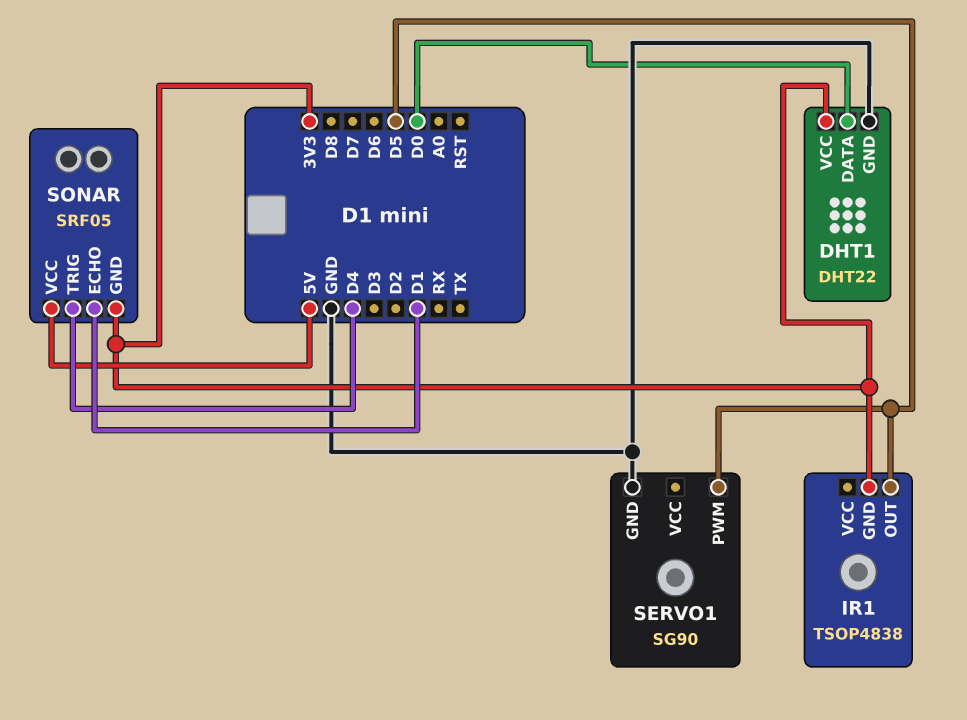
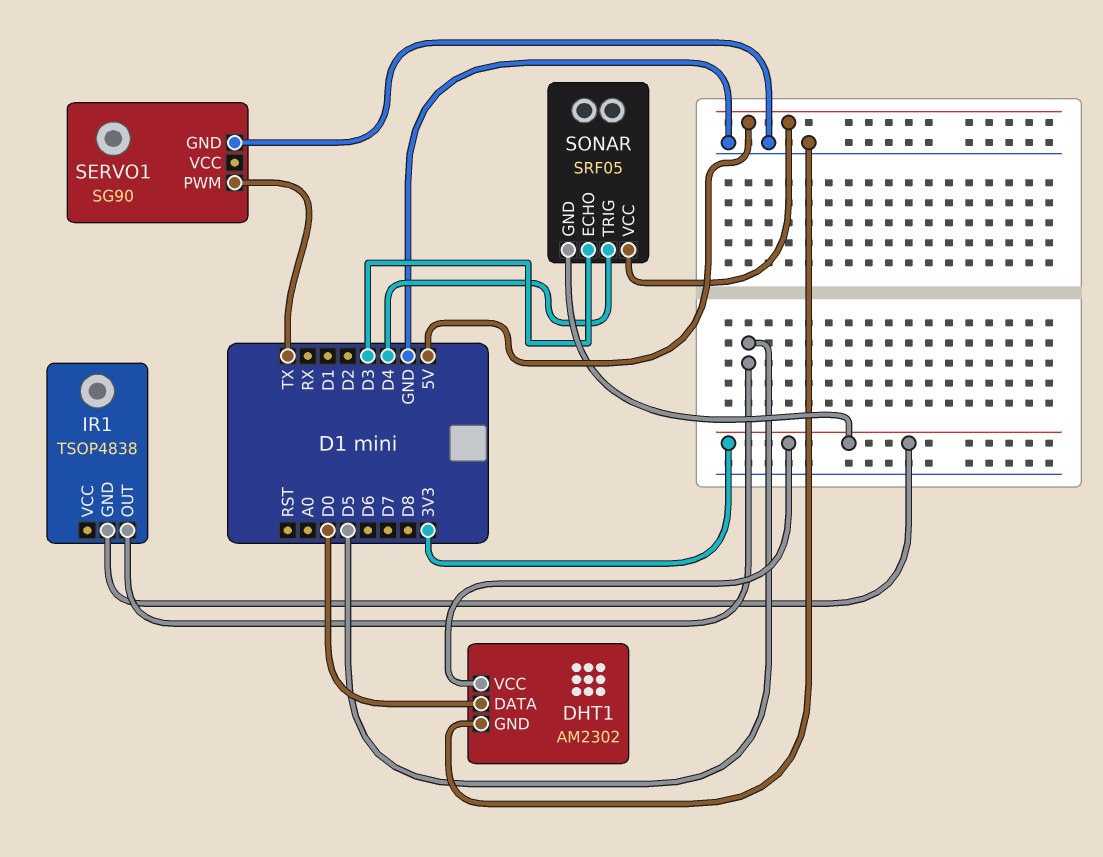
DHT1: DHT22 -> AM2302
SERVO1 pin PWM: D5 -> TX
SONAR pin ECHO: D1 -> D3

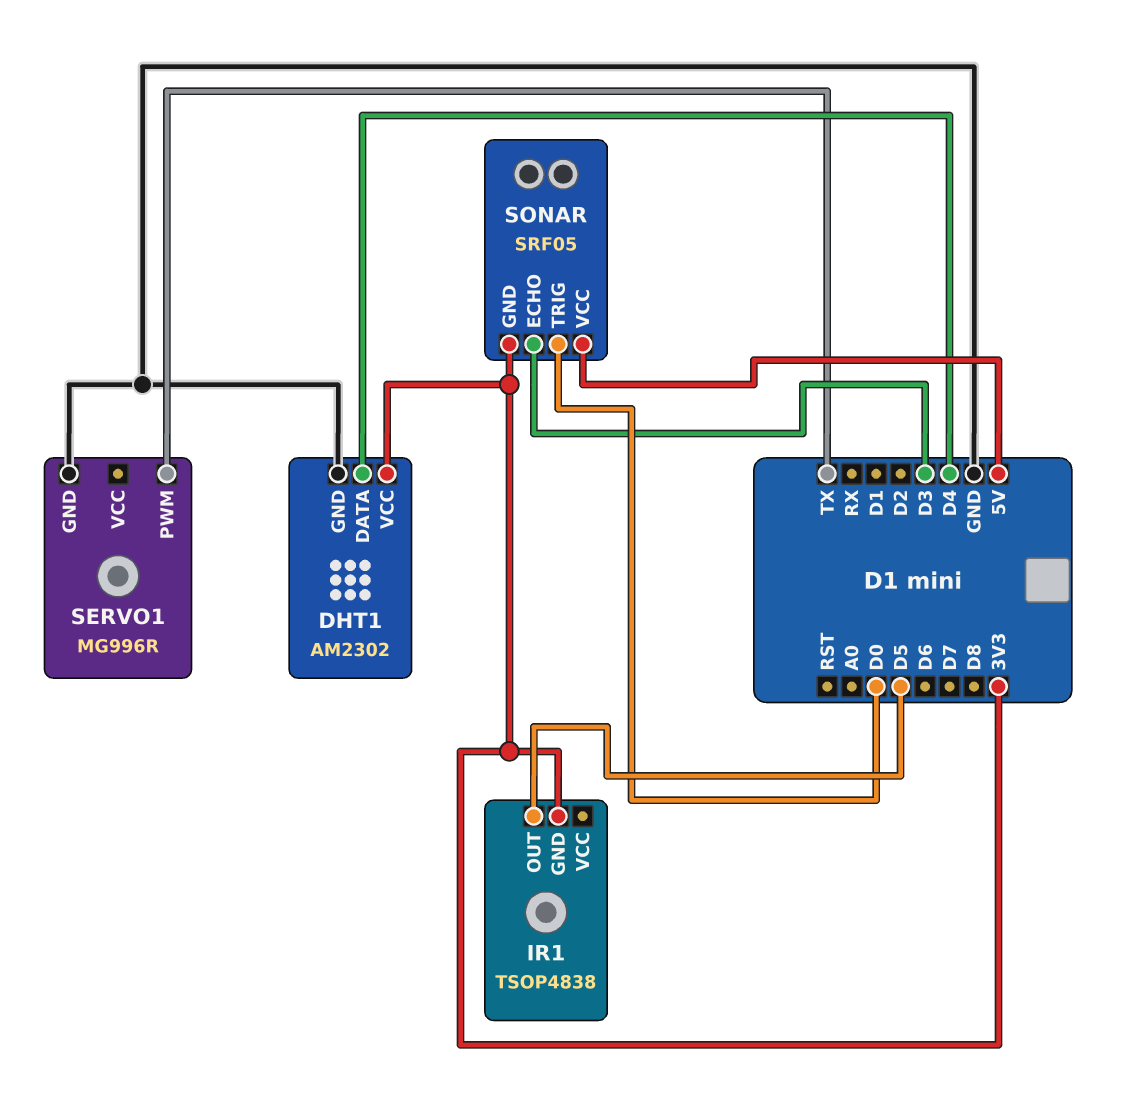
DHT1 pin DATA: D0 -> D4
SERVO1: SG90 -> MG996R
SONAR pin TRIG: D4 -> D0

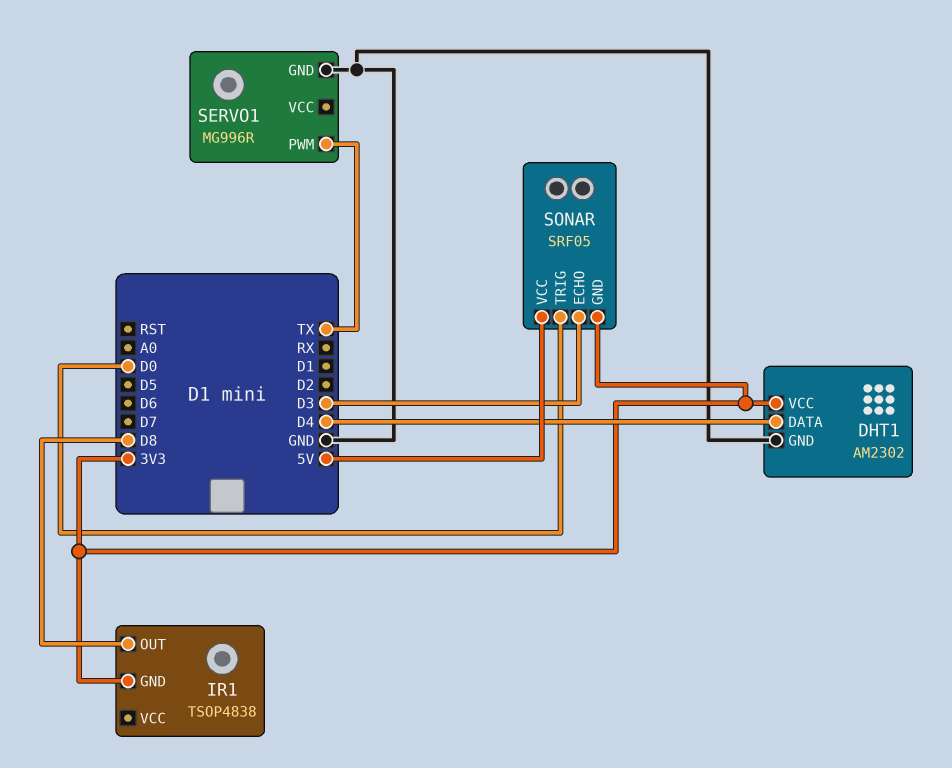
IR1 pin OUT: D5 -> D8

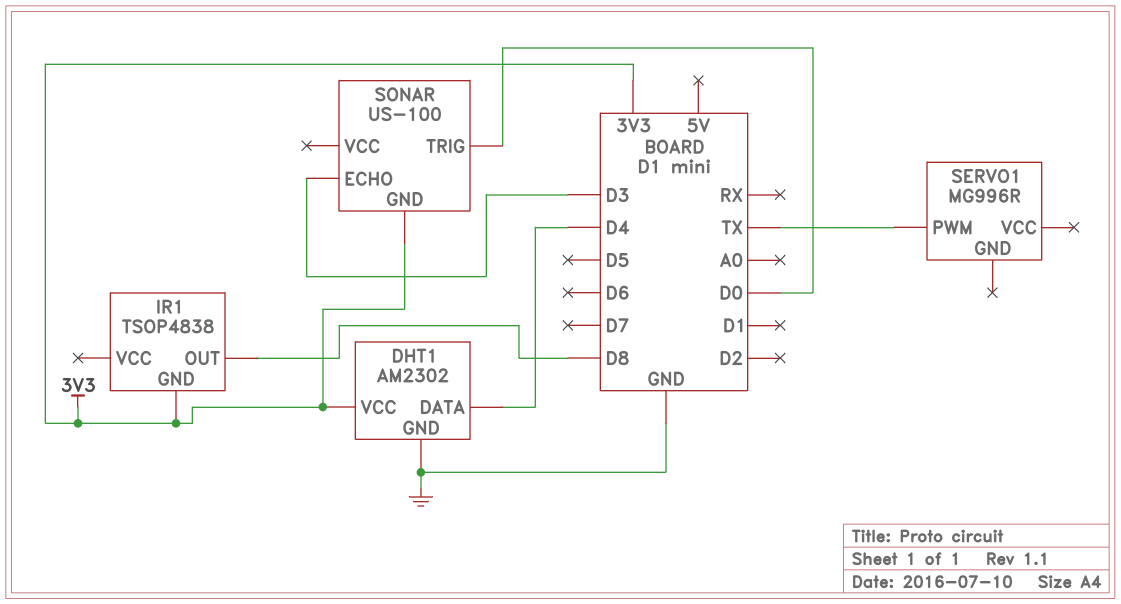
SERVO1 pin GND: GND -> none
SONAR: SRF05 -> US-100
SONAR pin VCC: 5V -> none

